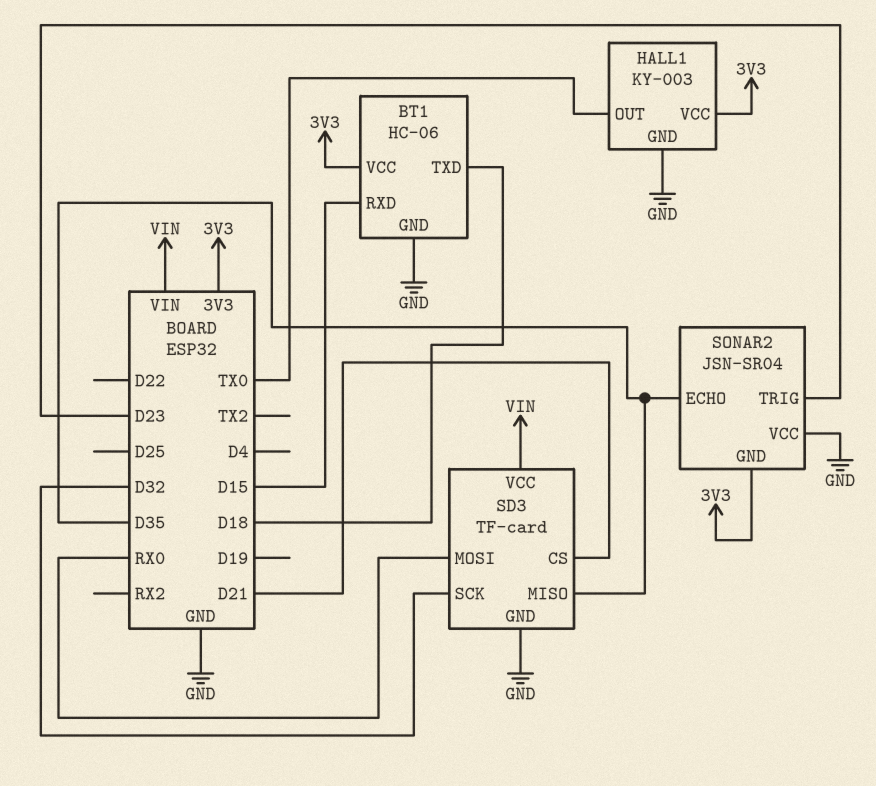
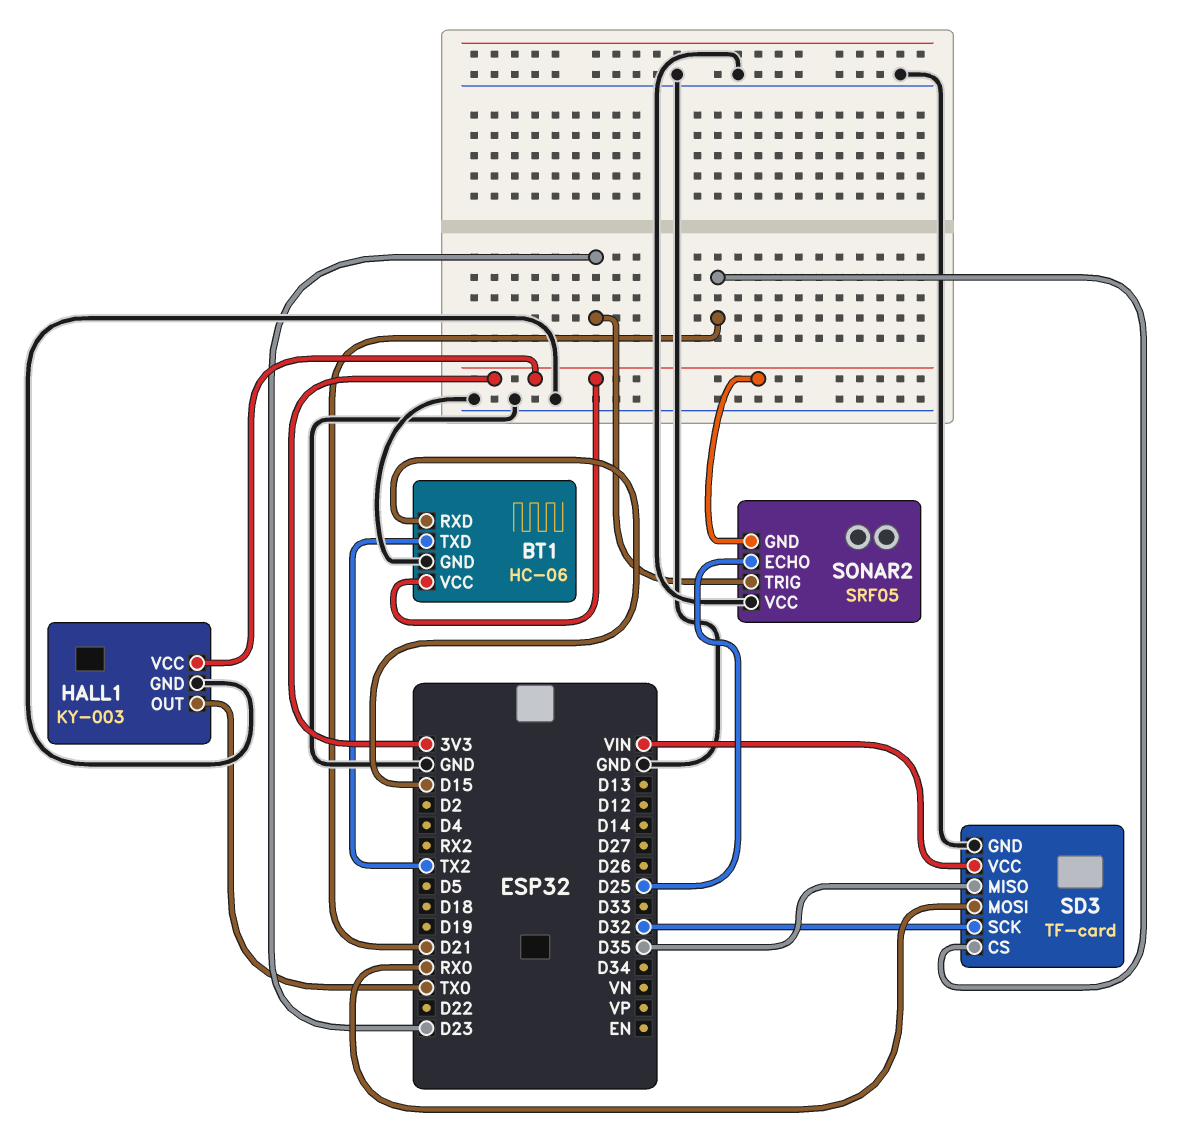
BT1 pin TXD: D18 -> TX2
SONAR2: JSN-SR04 -> SRF05
SONAR2 pin ECHO: D35 -> D25

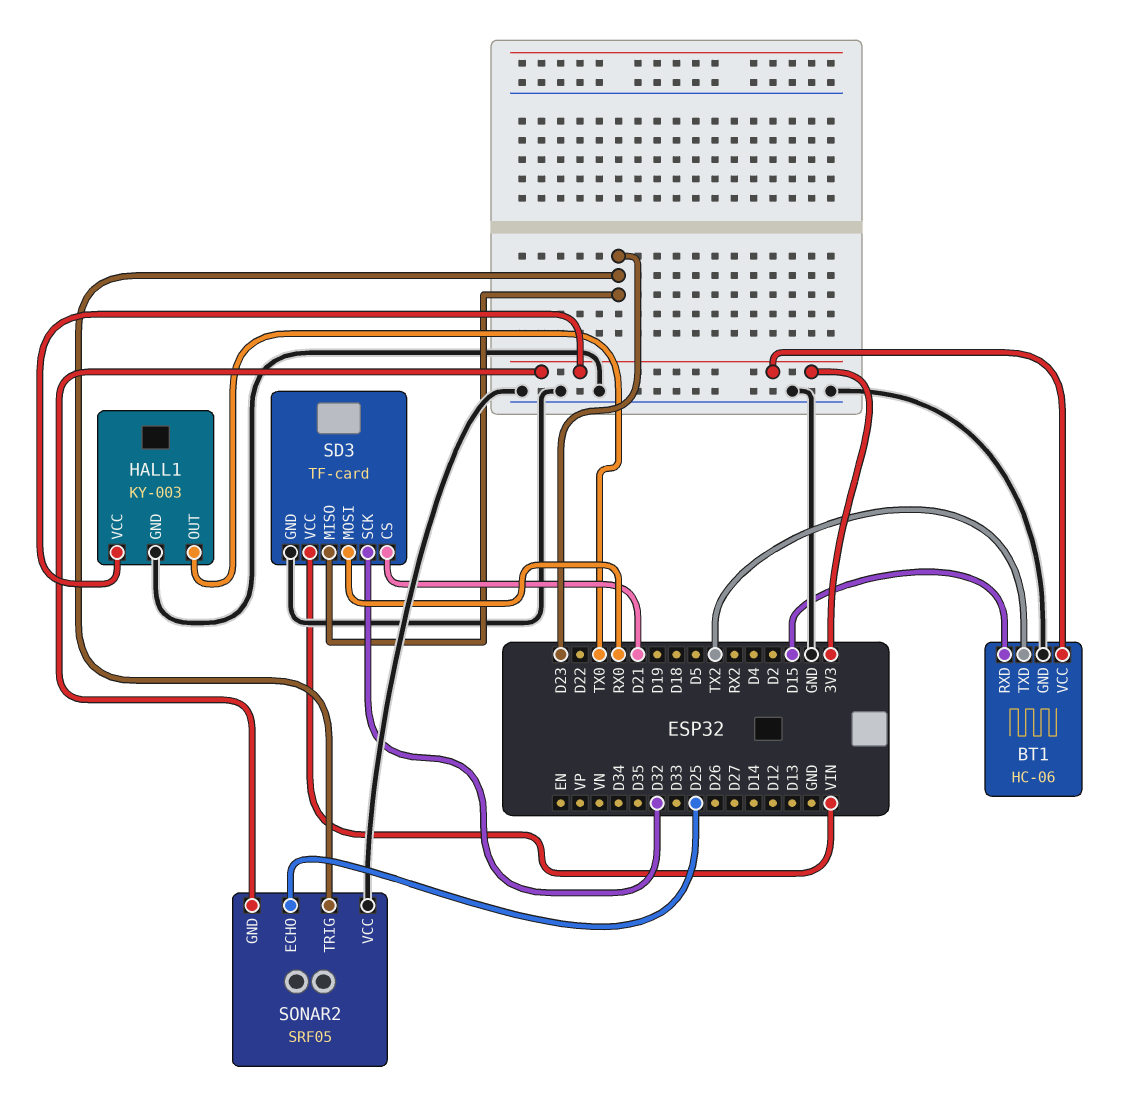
SD3 pin MISO: D35 -> D23

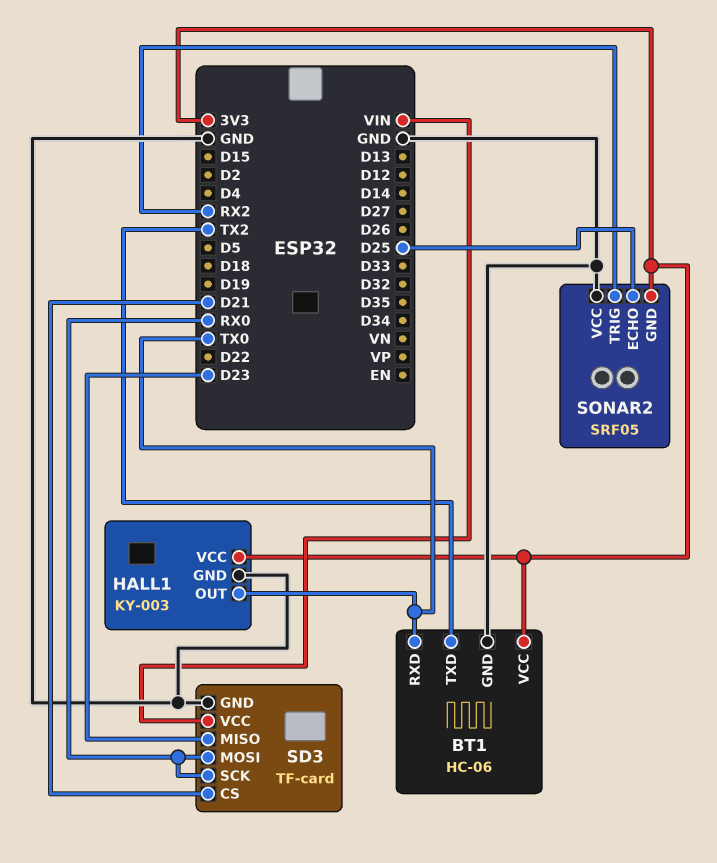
BT1 pin RXD: D15 -> TX0
SD3 pin SCK: D32 -> RX0
SONAR2 pin TRIG: D23 -> RX2

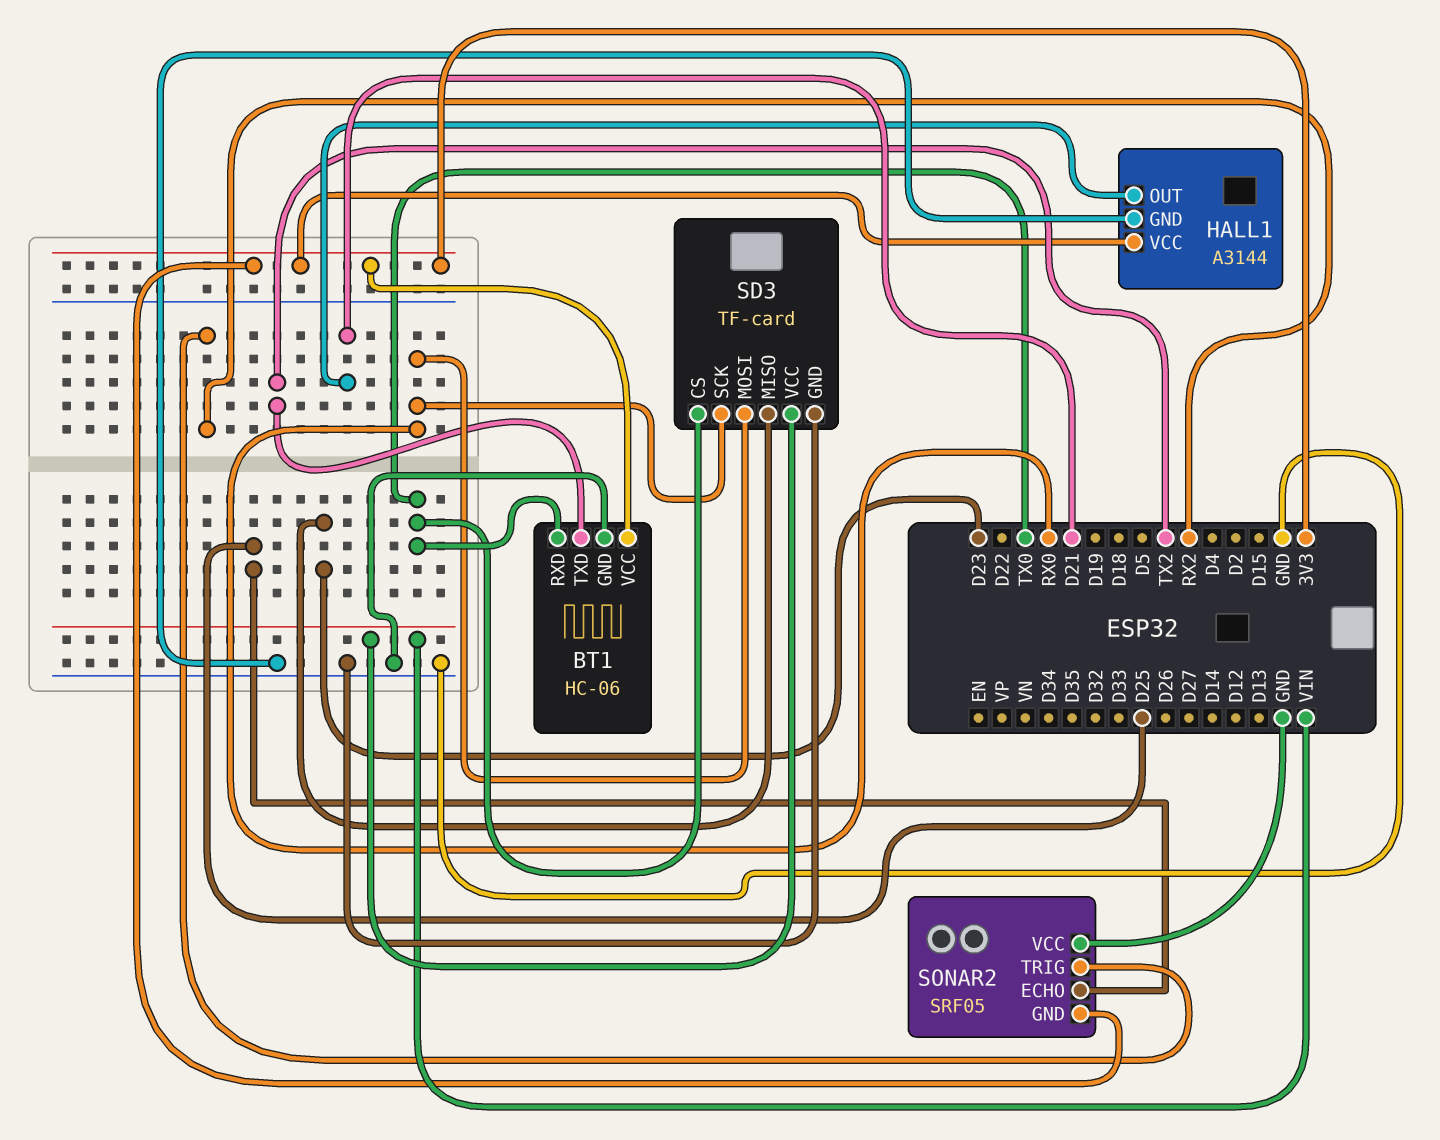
HALL1: KY-003 -> A3144
HALL1 pin OUT: TX0 -> D21
SD3 pin CS: D21 -> TX0

